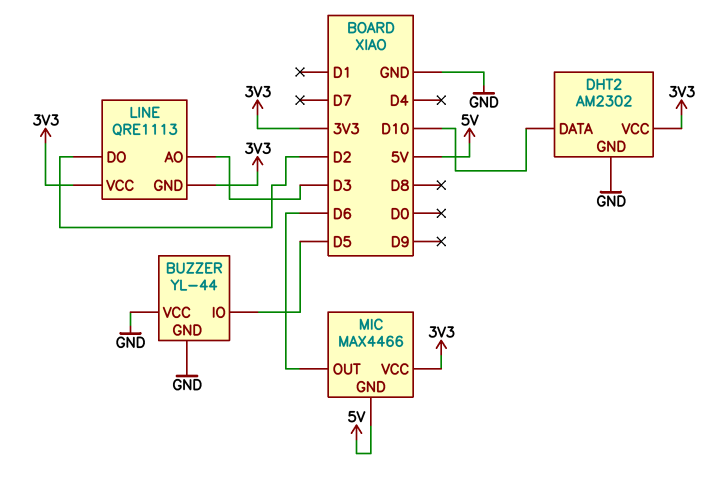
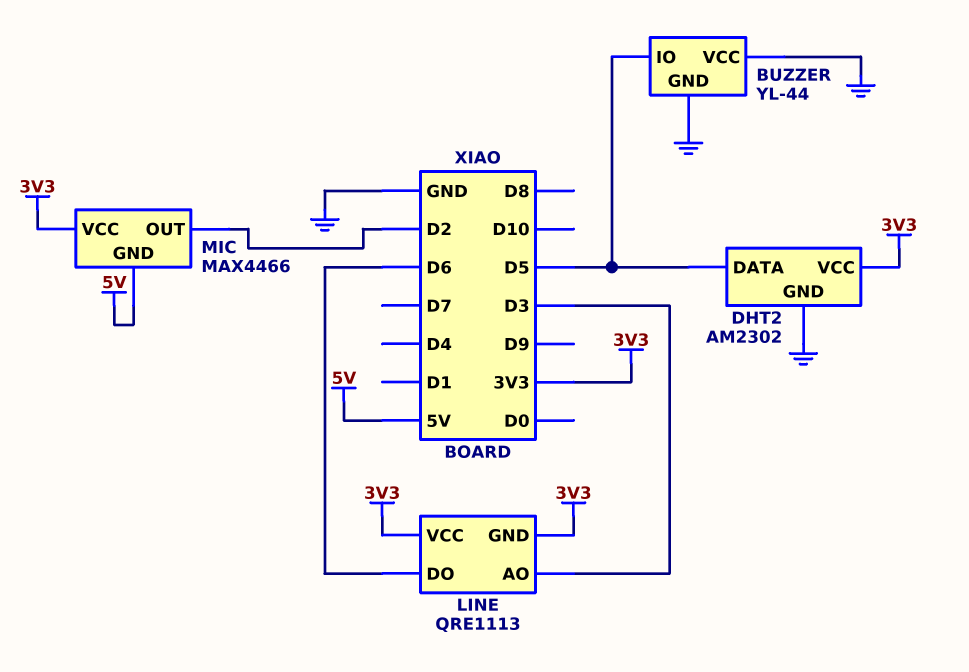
DHT2 pin DATA: D10 -> D5
LINE pin DO: D2 -> D6
MIC pin OUT: D6 -> D2

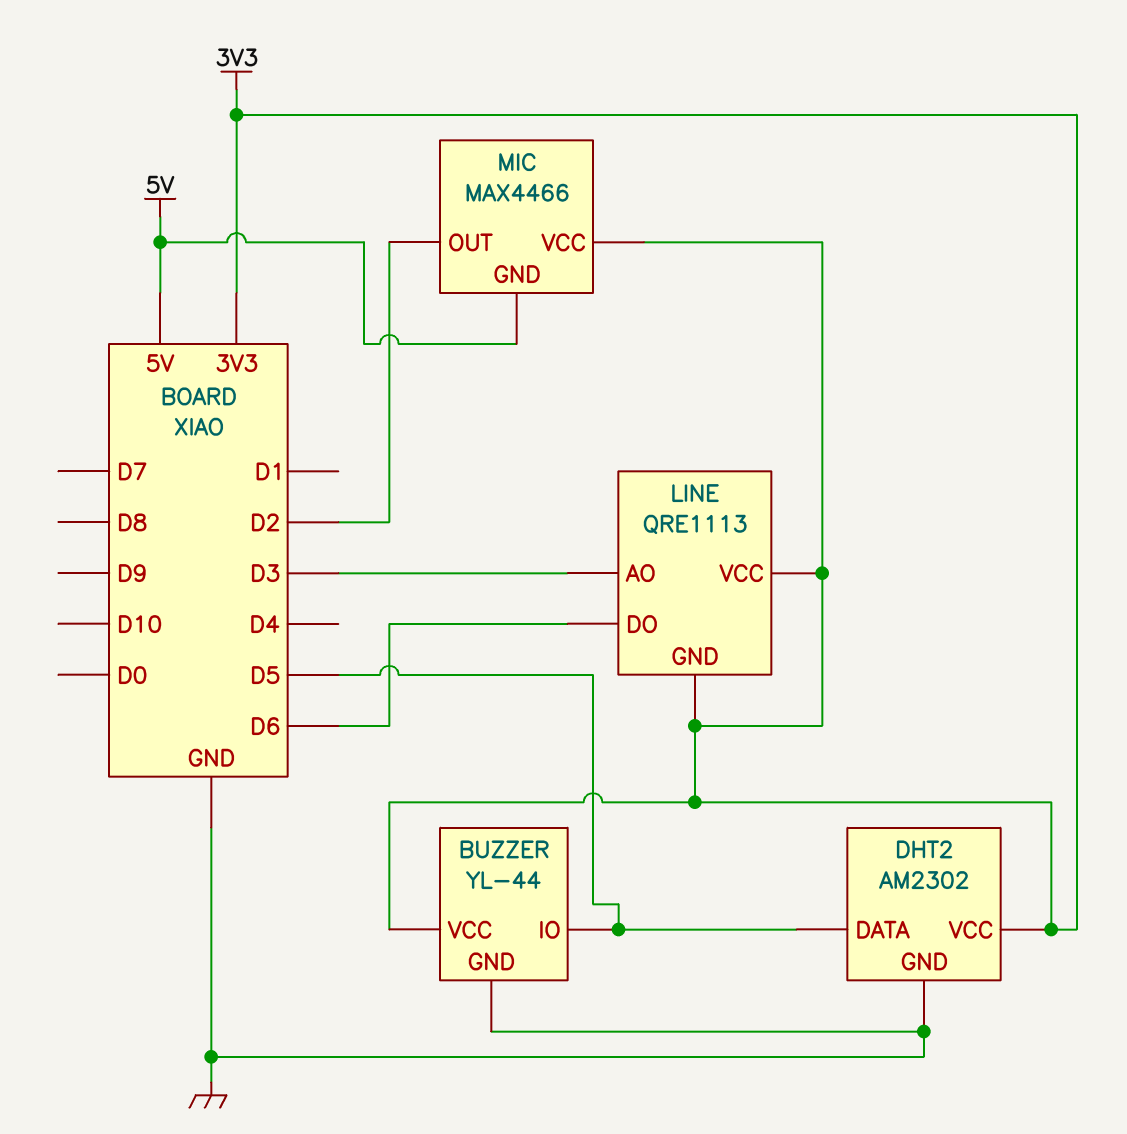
BUZZER pin VCC: GND -> 3V3

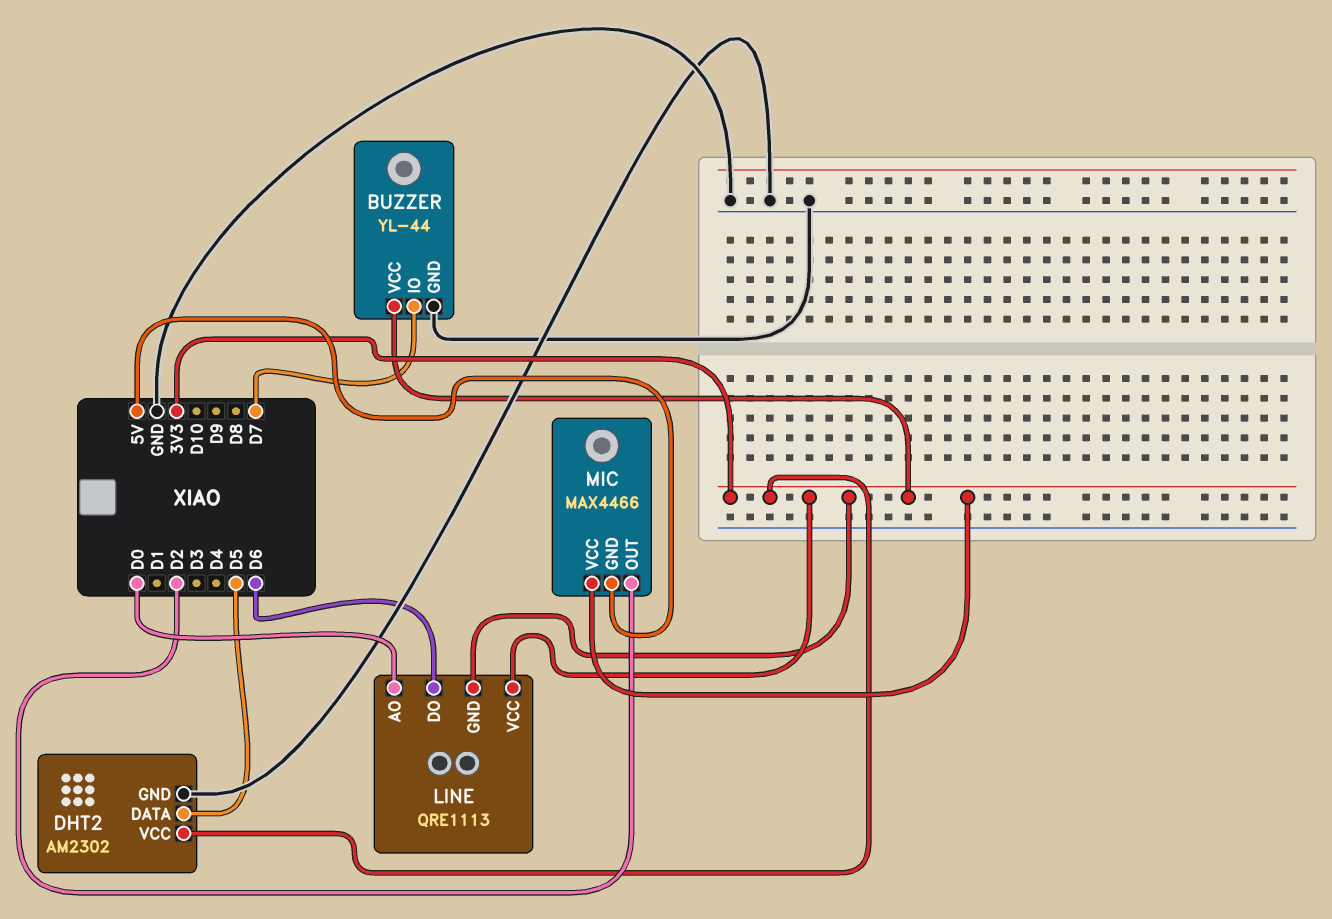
BUZZER pin IO: D5 -> D7
LINE pin AO: D3 -> D0

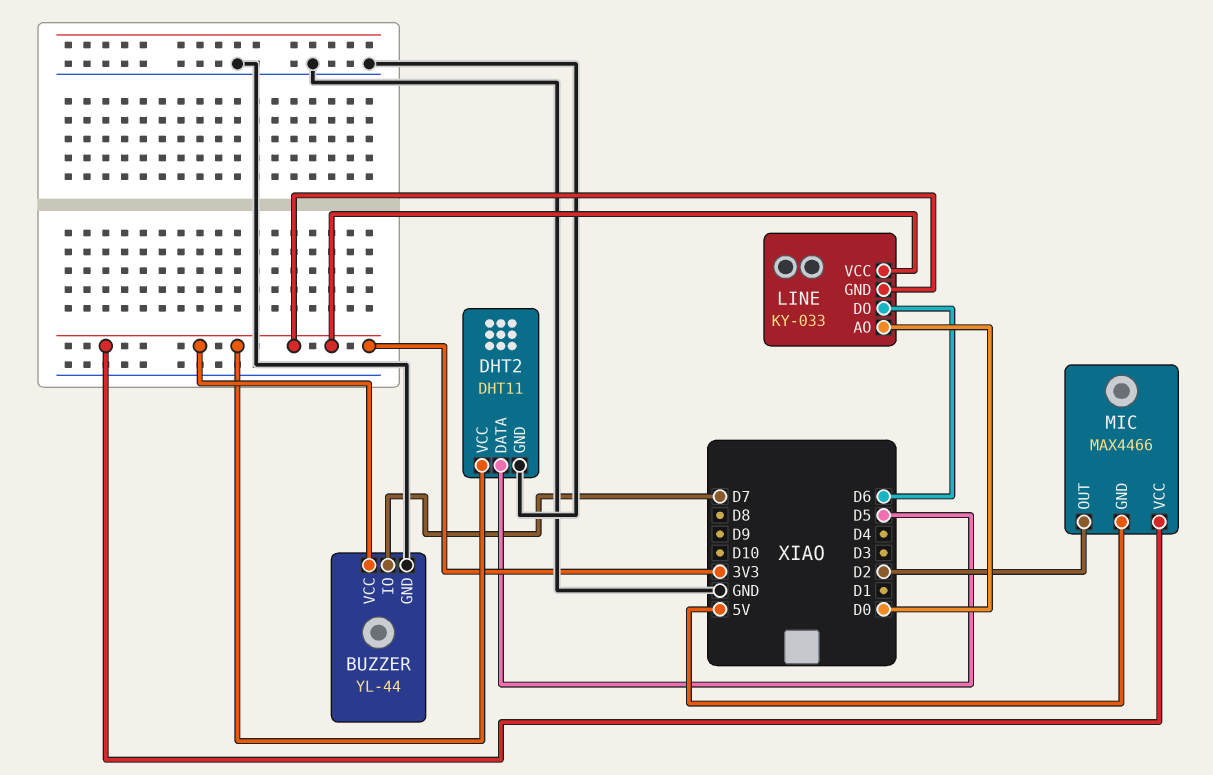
DHT2: AM2302 -> DHT11
LINE: QRE1113 -> KY-033

